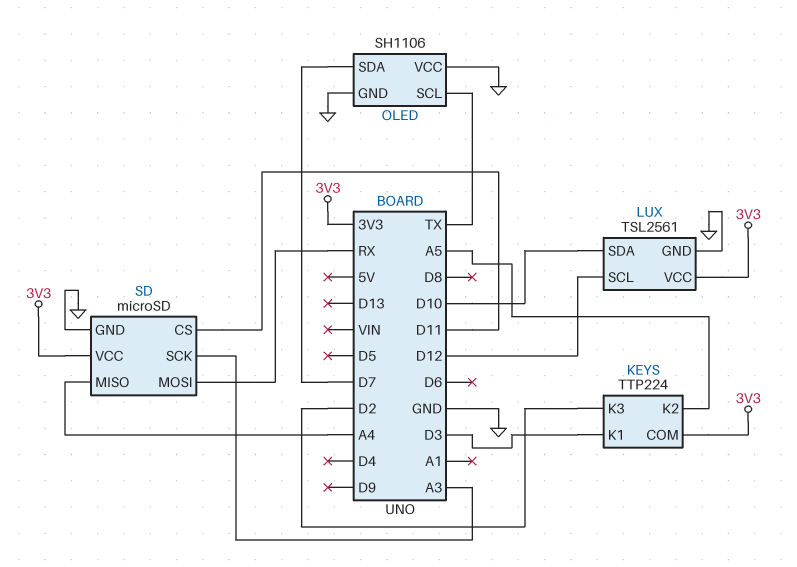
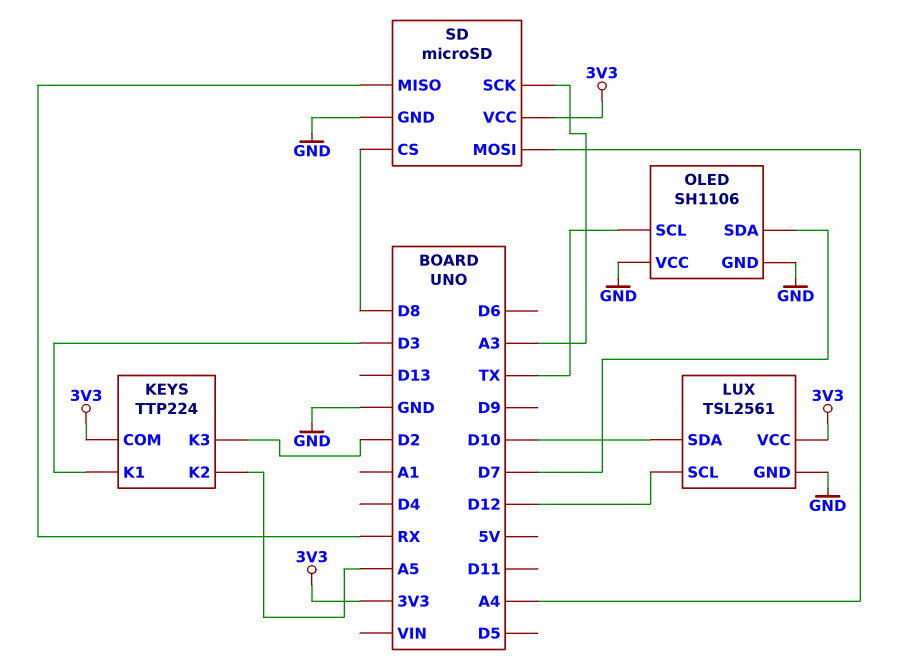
SD pin CS: D11 -> D8
SD pin MISO: A4 -> RX
SD pin MOSI: RX -> A4

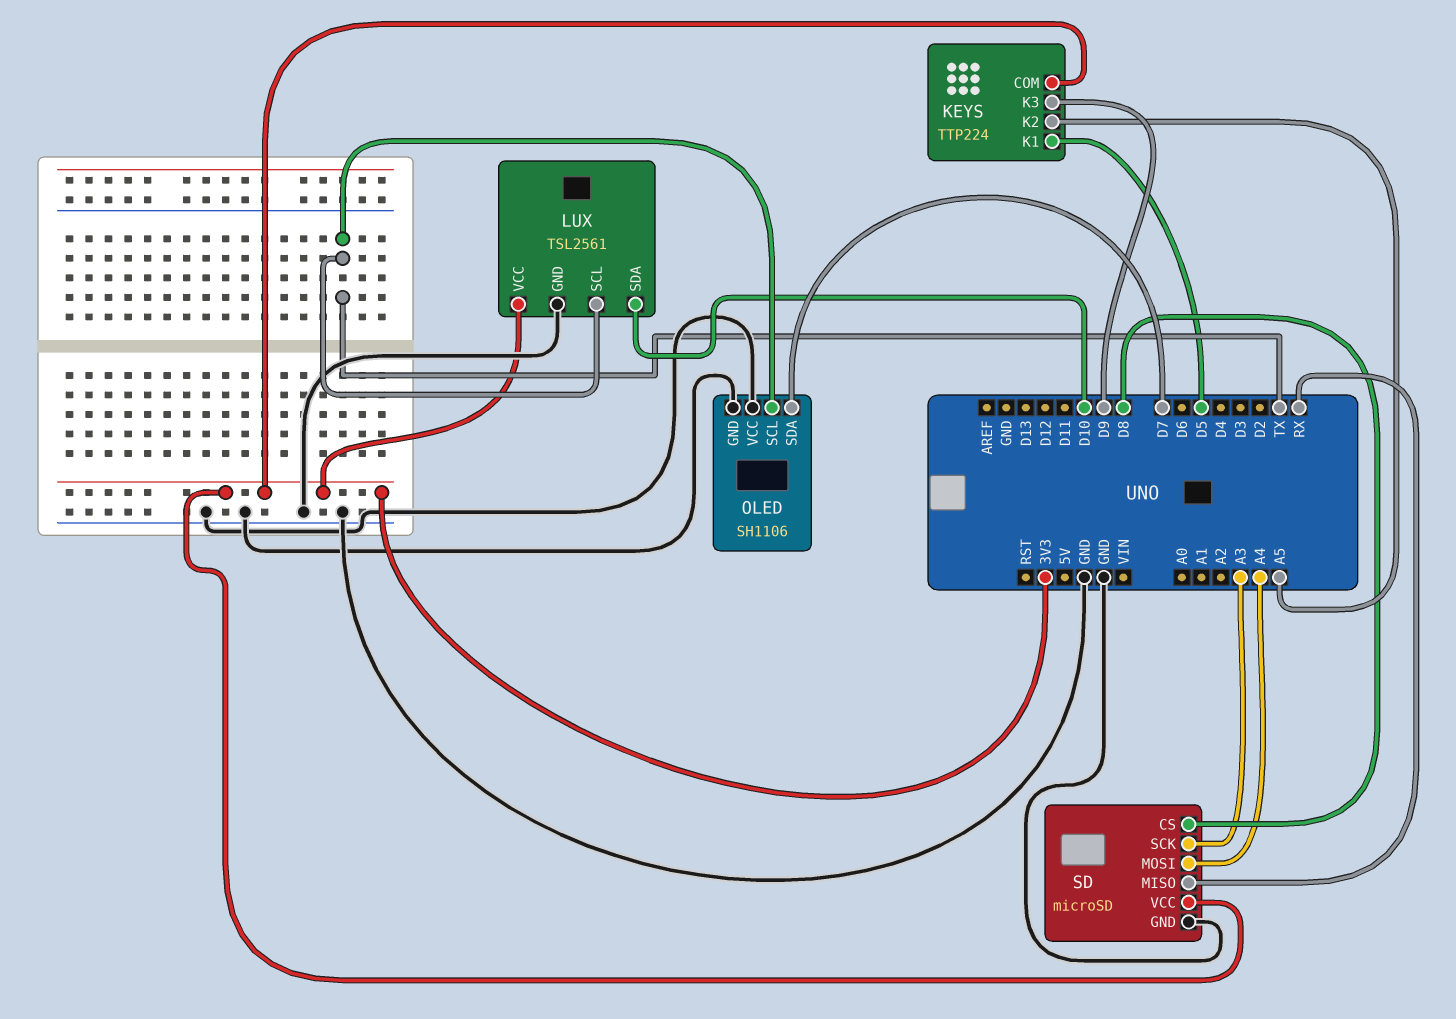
KEYS pin K1: D3 -> D5
KEYS pin K3: D2 -> D9
LUX pin SCL: D12 -> TX

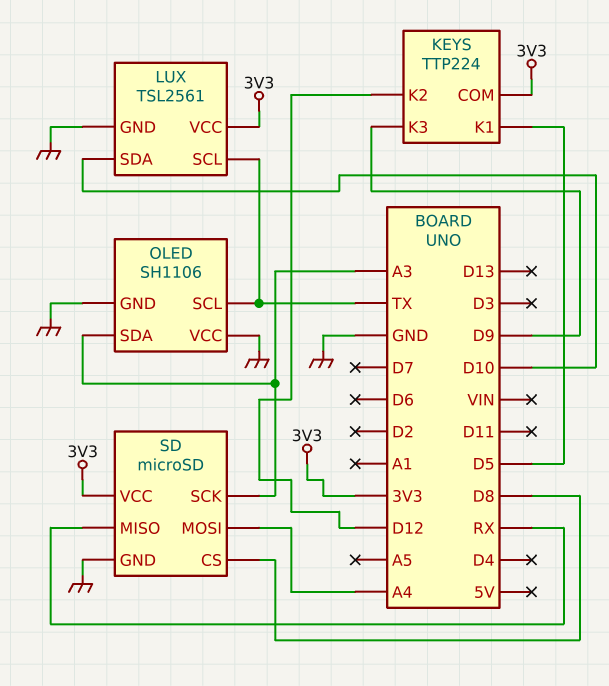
KEYS pin K2: A5 -> D12
OLED pin SDA: D7 -> A3

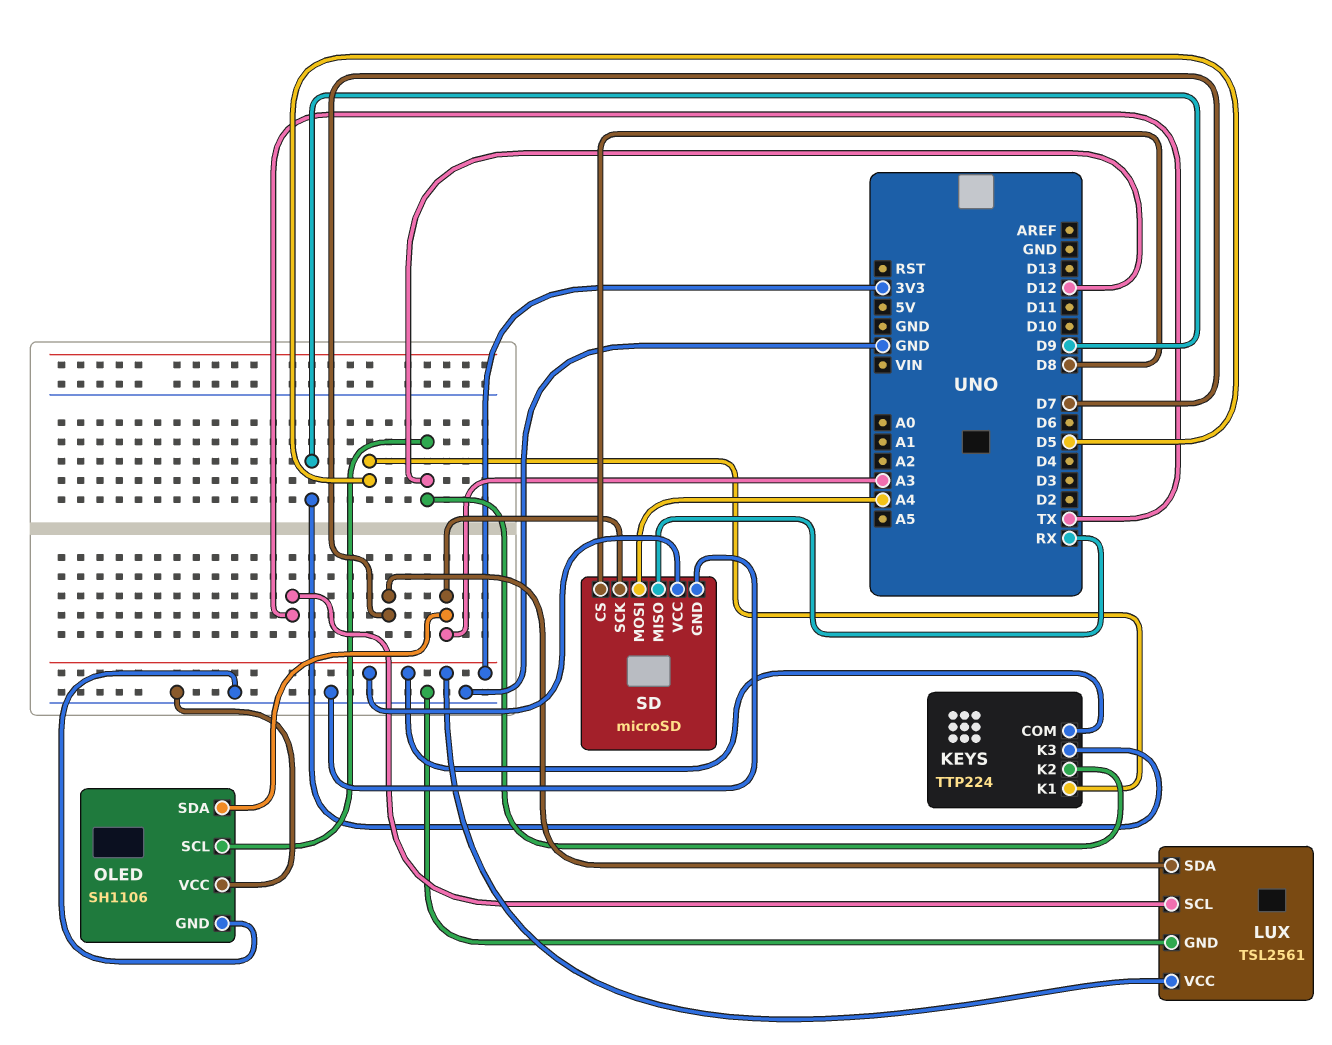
LUX pin SDA: D10 -> D7
OLED pin SCL: TX -> D12

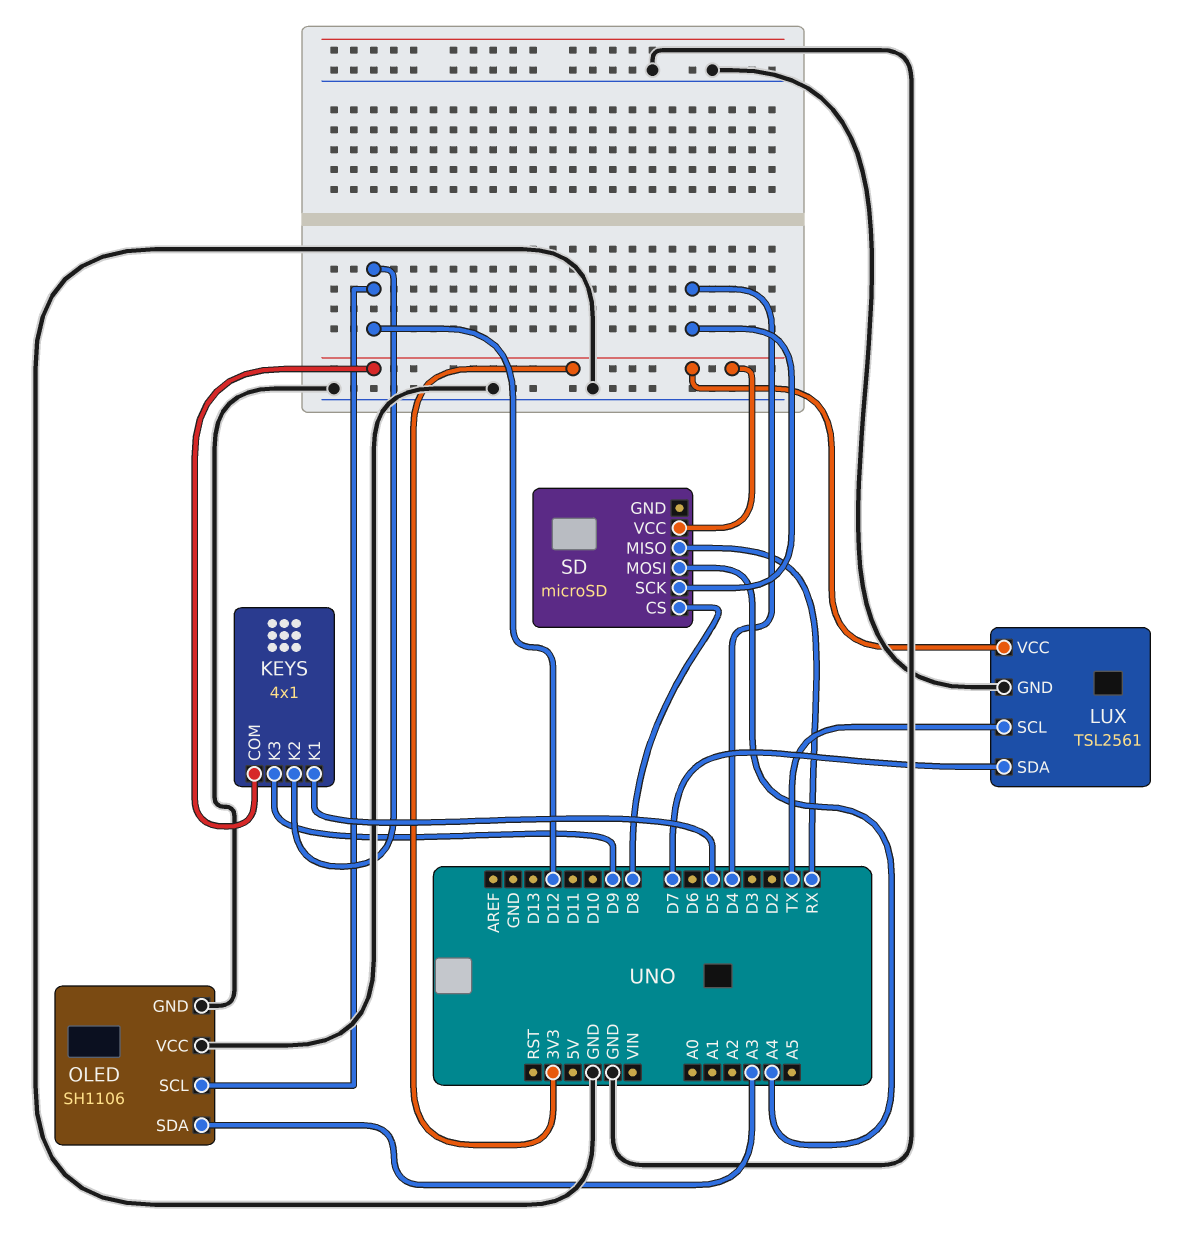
KEYS: TTP224 -> 4x1
SD pin GND: GND -> none
SD pin SCK: A3 -> D4

